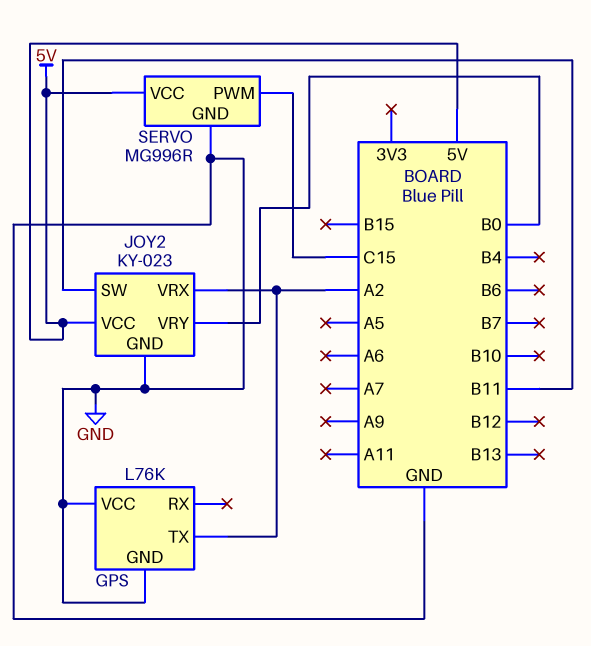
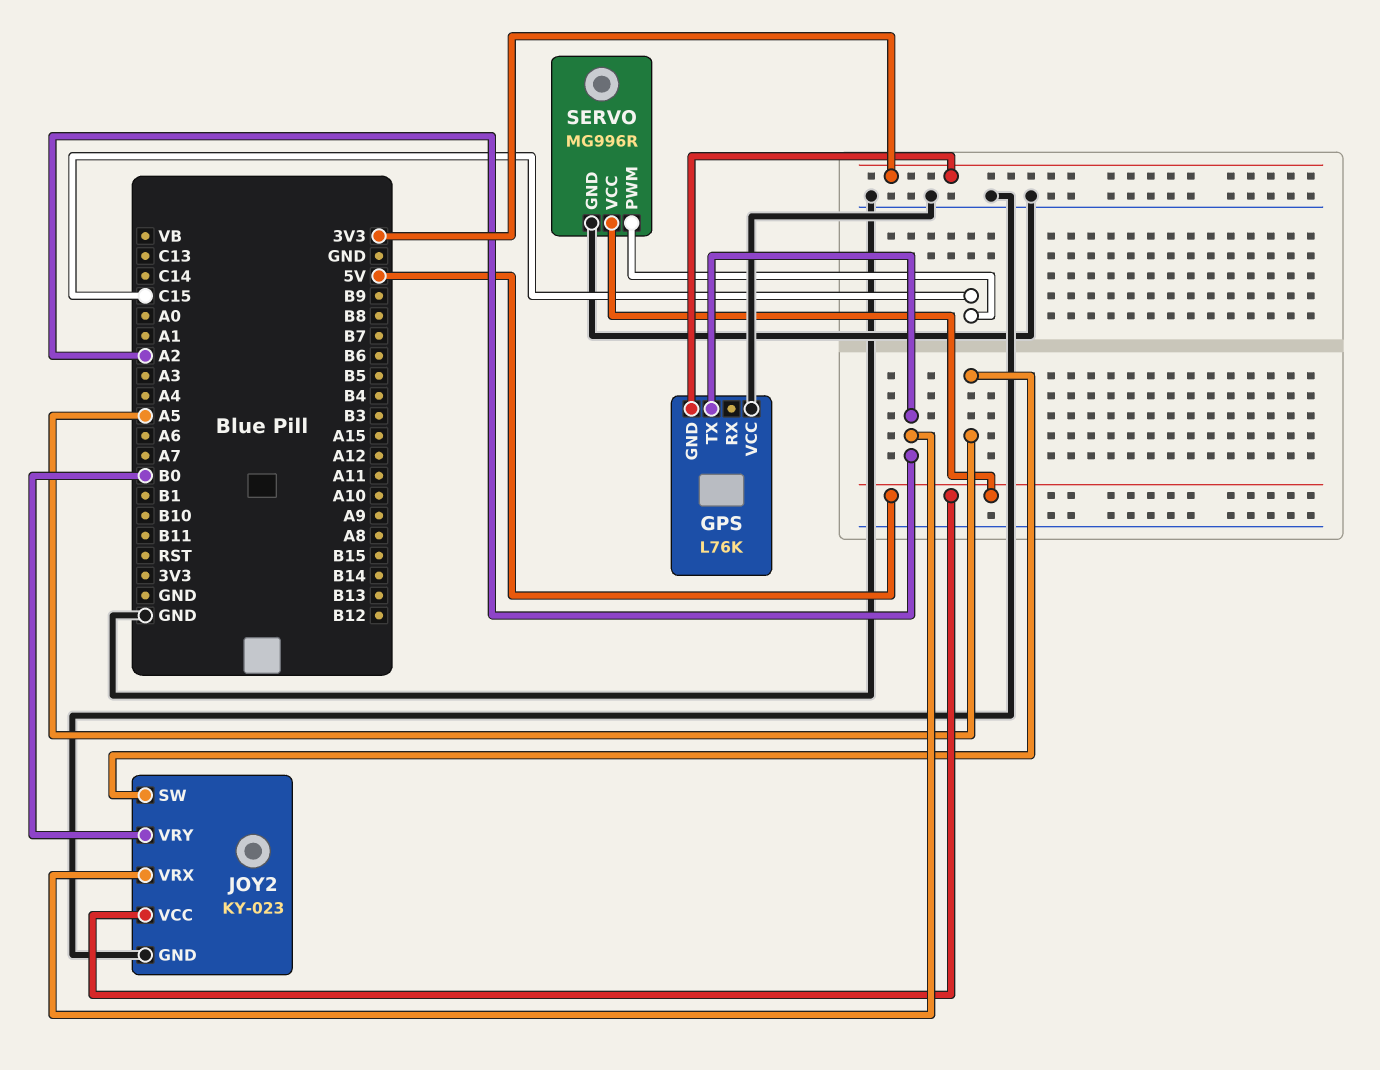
GPS pin GND: GND -> 3V3
JOY2 pin SW: B11 -> A5

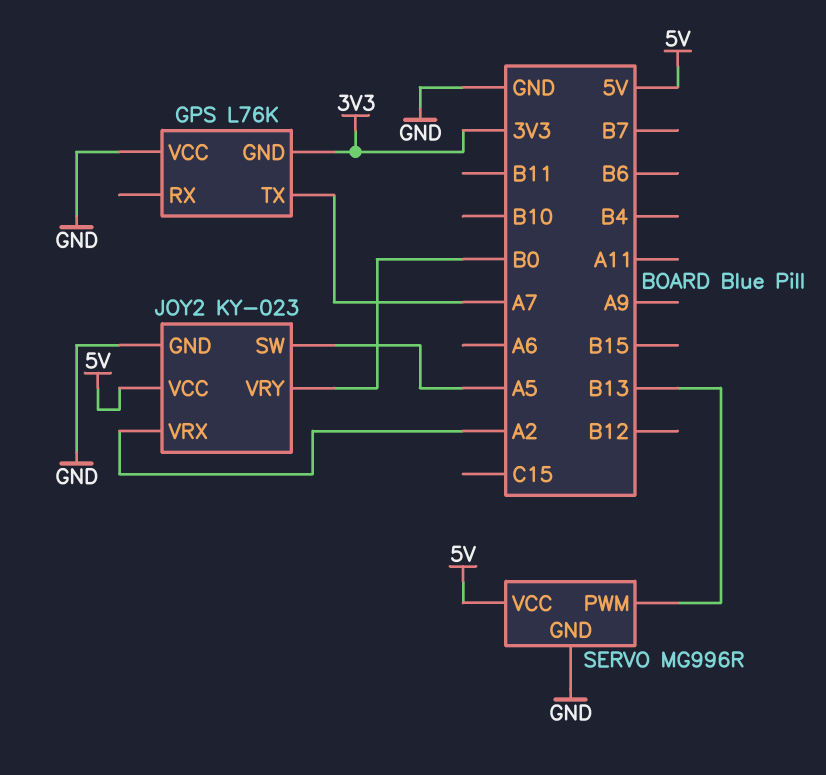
GPS pin TX: A2 -> A7
SERVO pin PWM: C15 -> B13

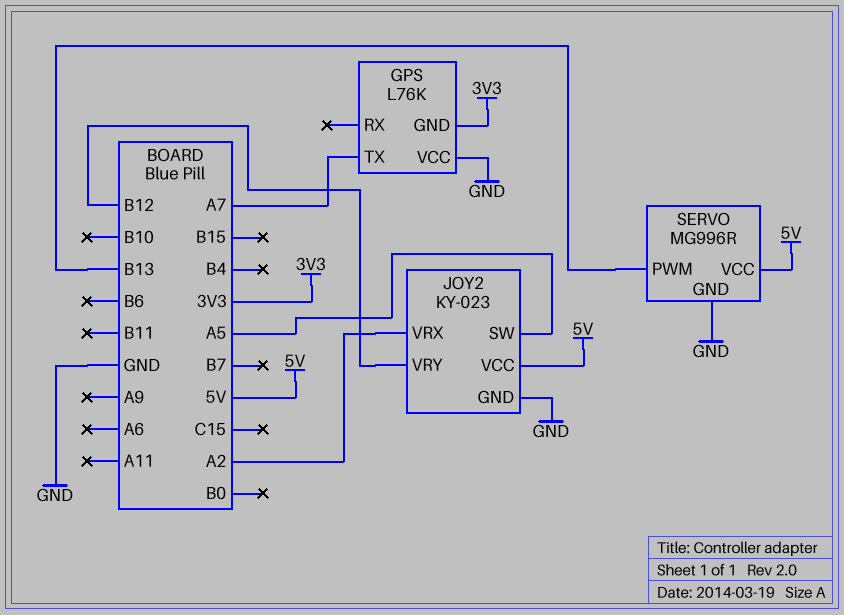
JOY2 pin VRY: B0 -> B12

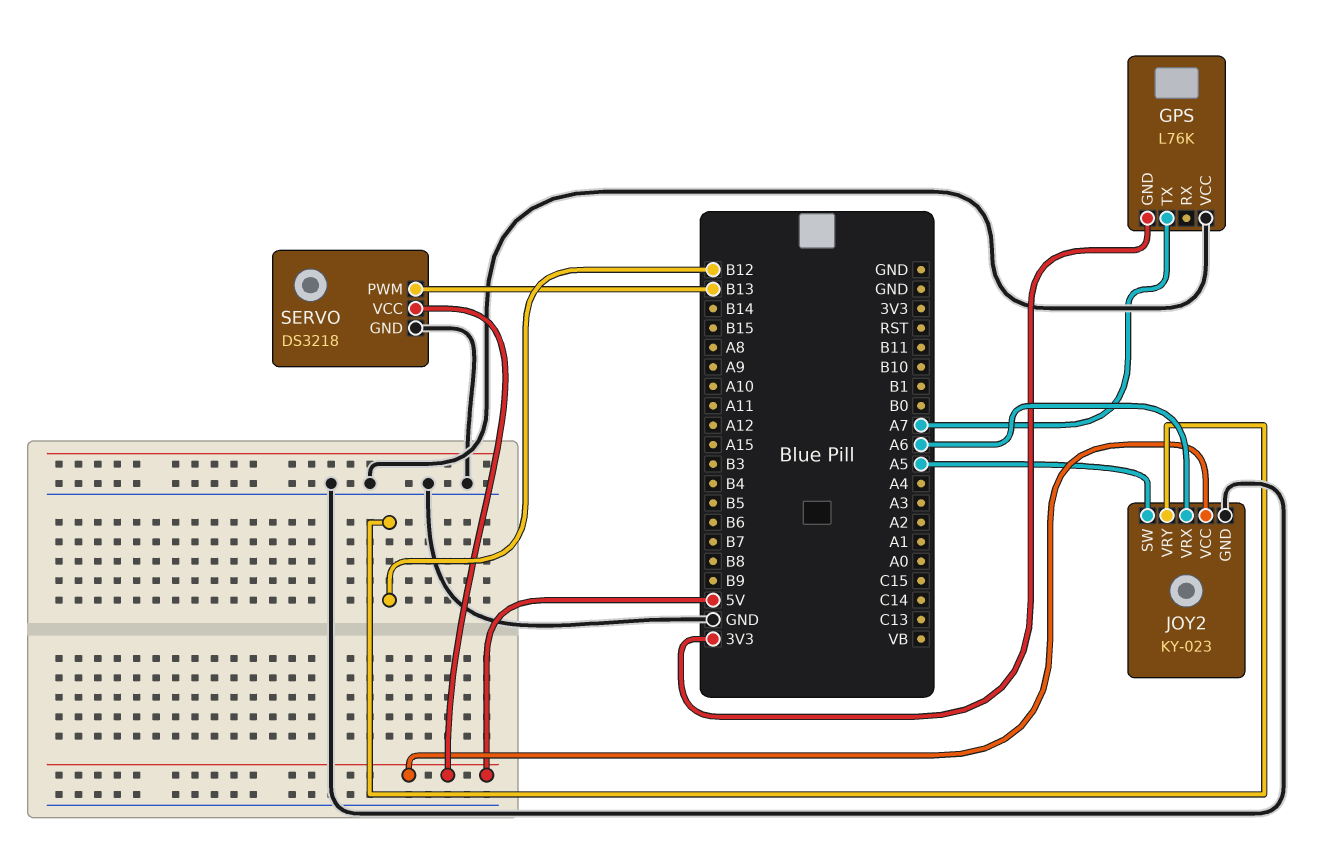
JOY2 pin VRX: A2 -> A6
SERVO: MG996R -> DS3218

